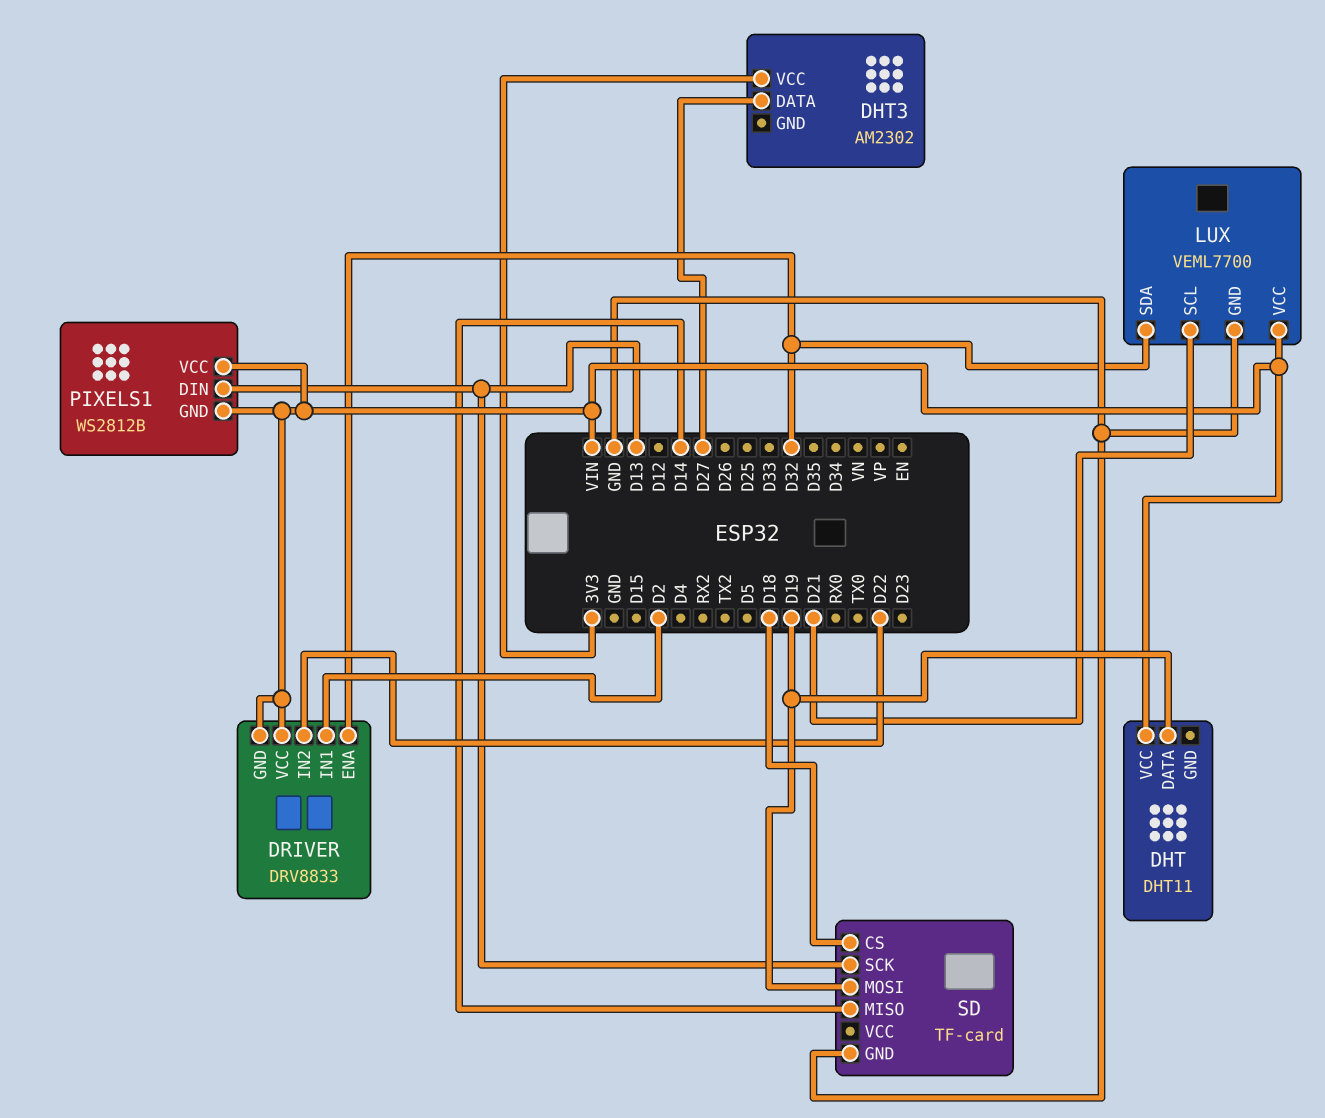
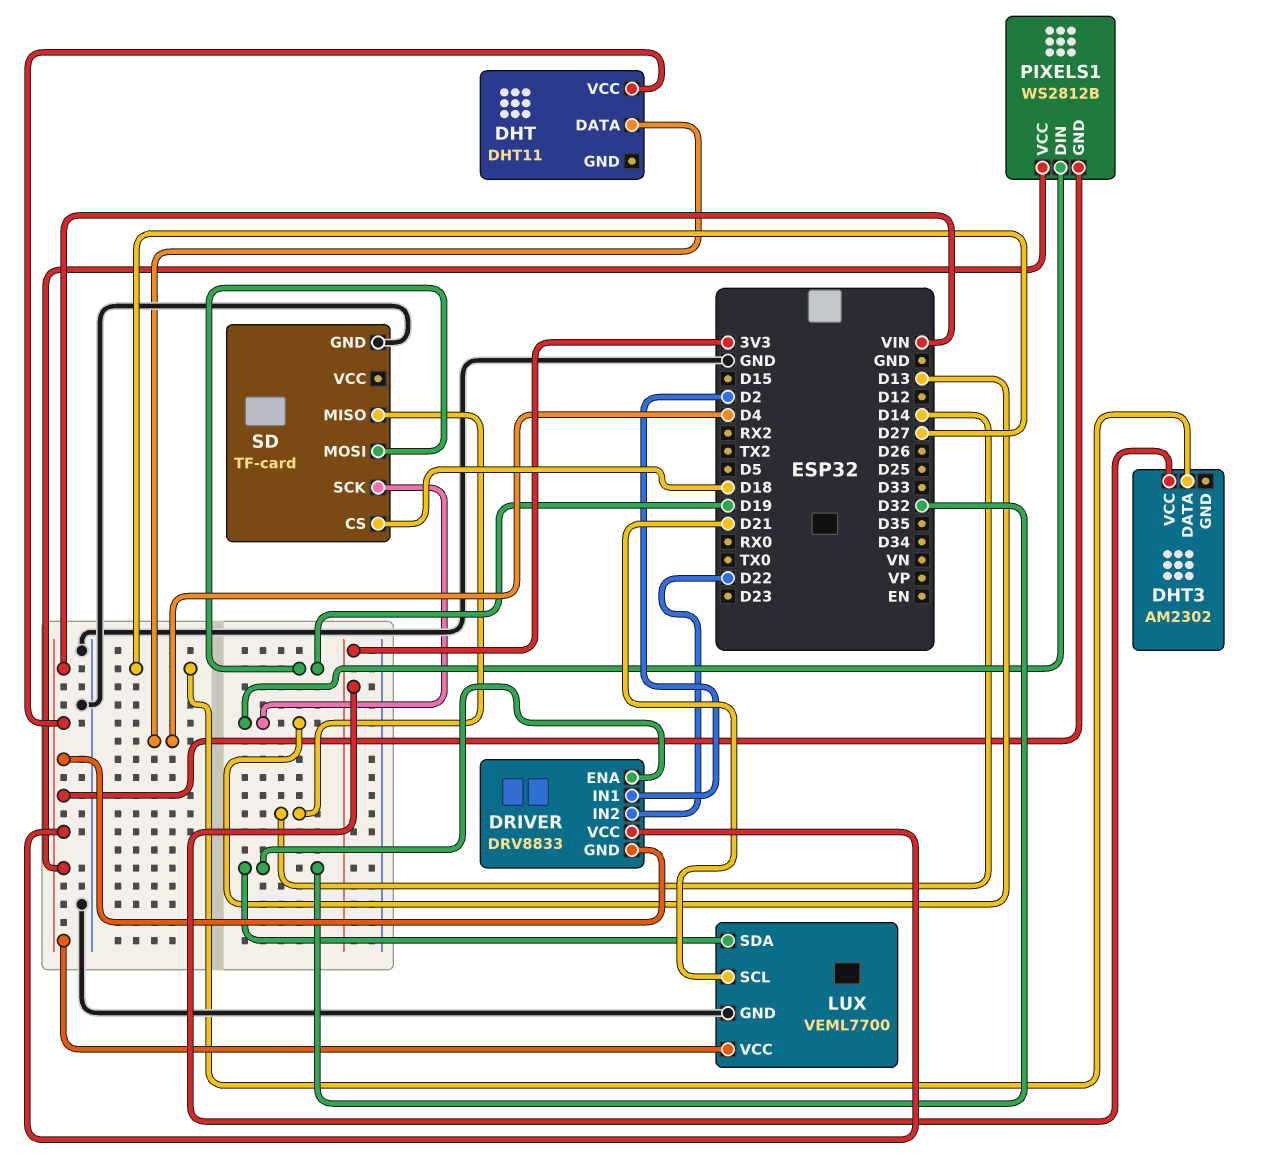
DHT pin DATA: D19 -> D4

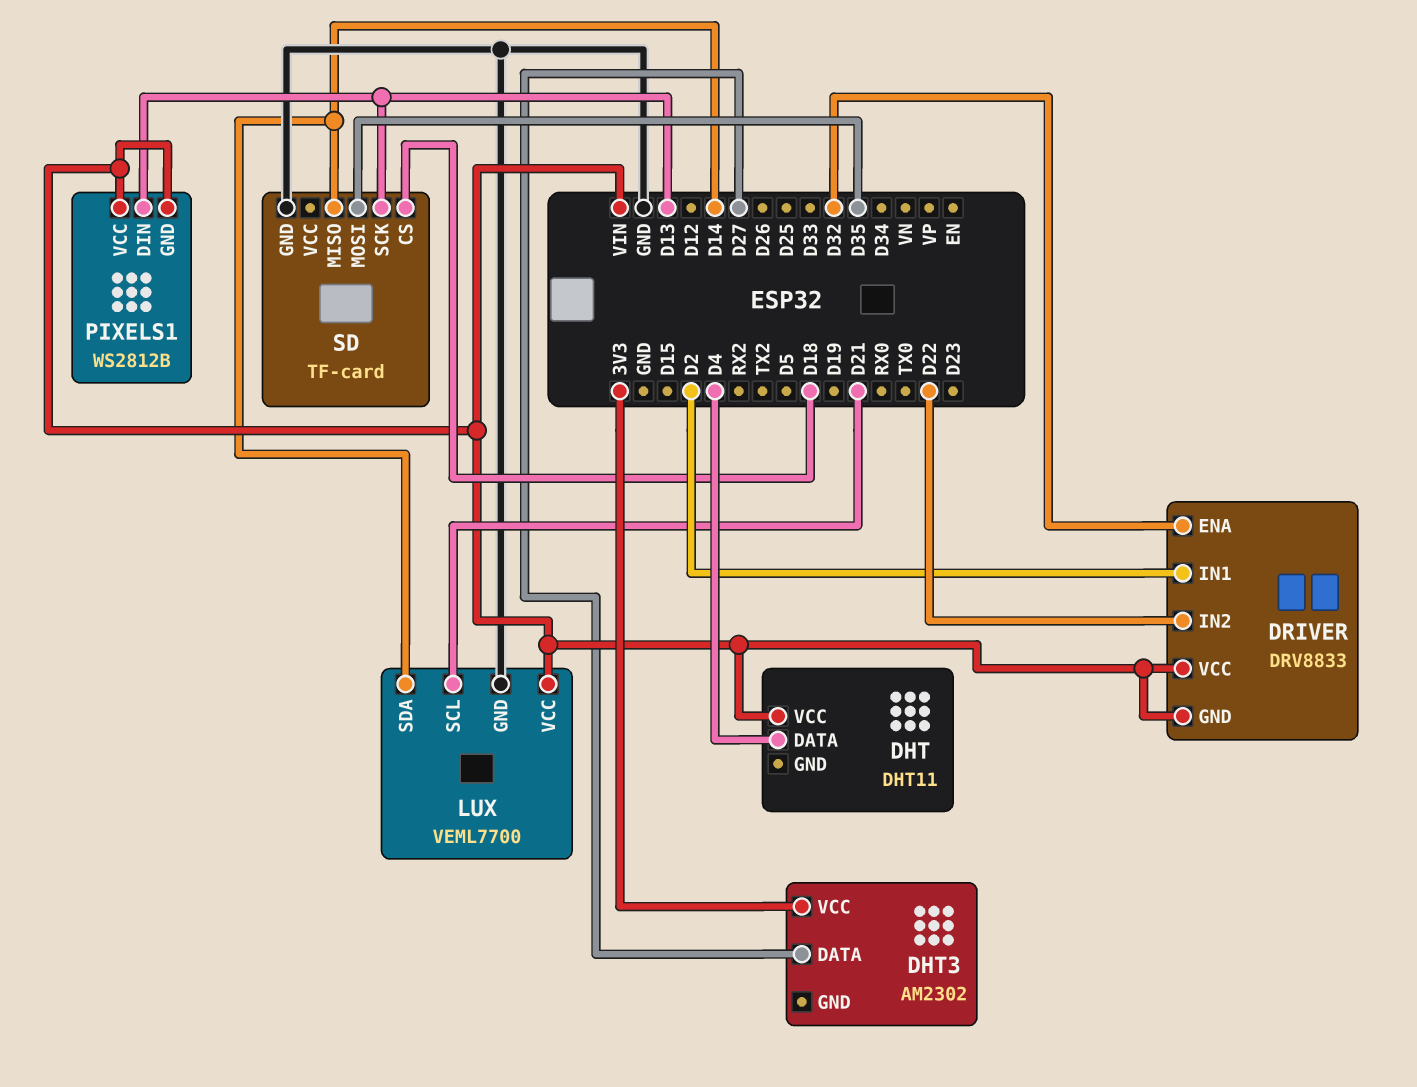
LUX pin SDA: D32 -> D14
SD pin MOSI: D19 -> D35

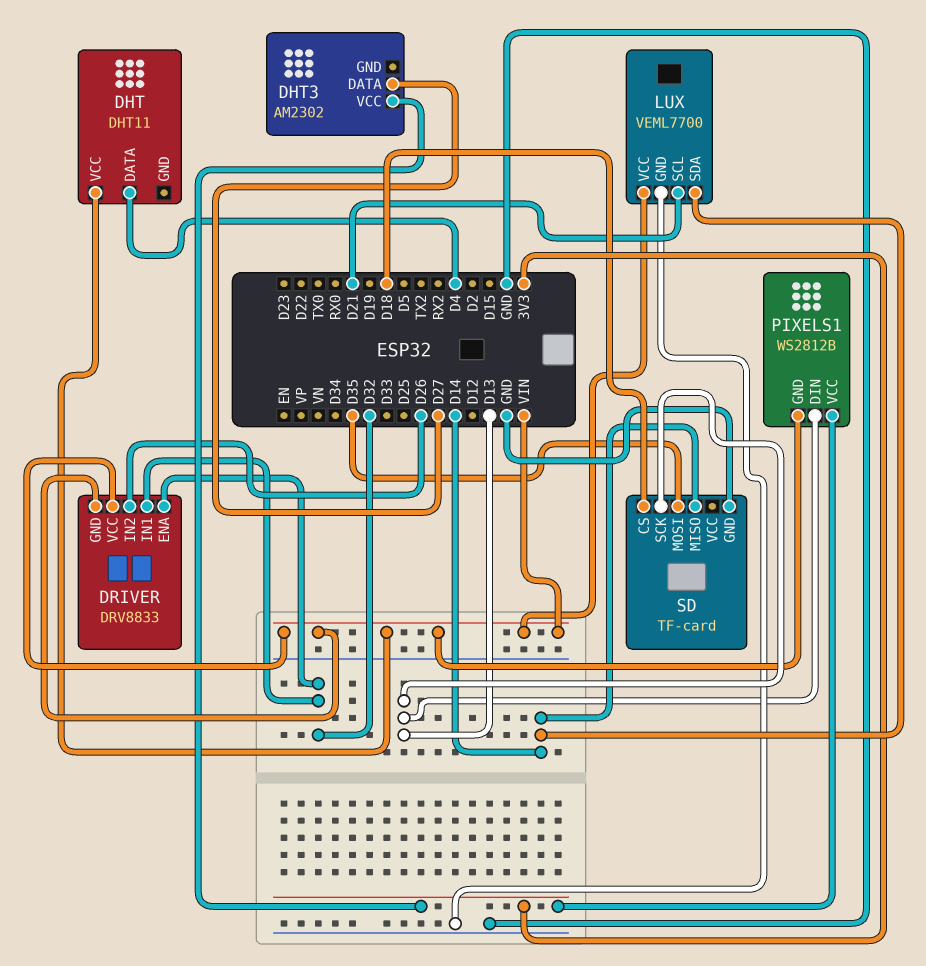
DRIVER pin IN1: D2 -> D32
DRIVER pin IN2: D22 -> D26
PIXELS1 pin VCC: VIN -> 3V3

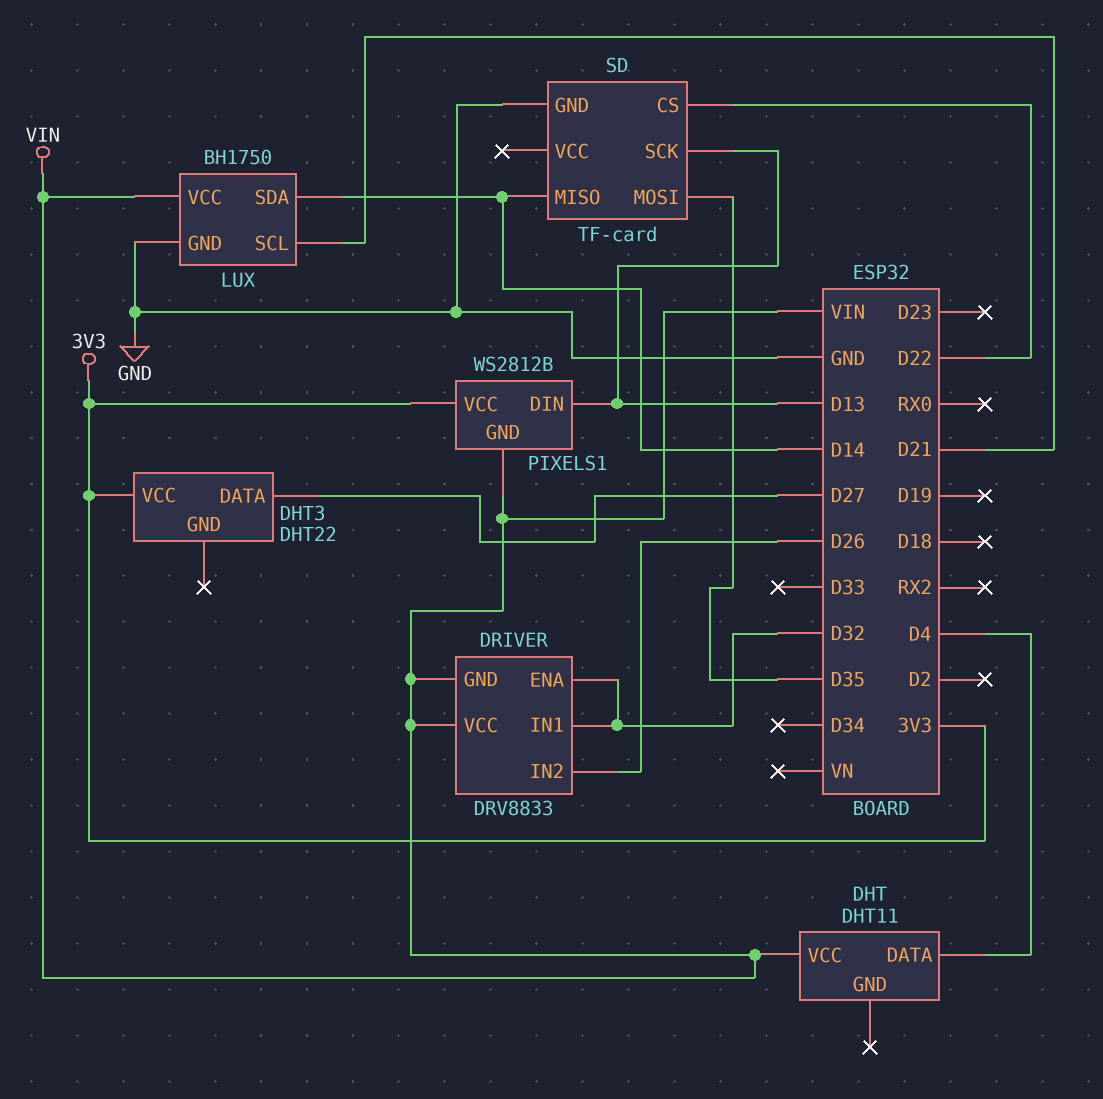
DHT3: AM2302 -> DHT22
LUX: VEML7700 -> BH1750
SD pin CS: D18 -> D22

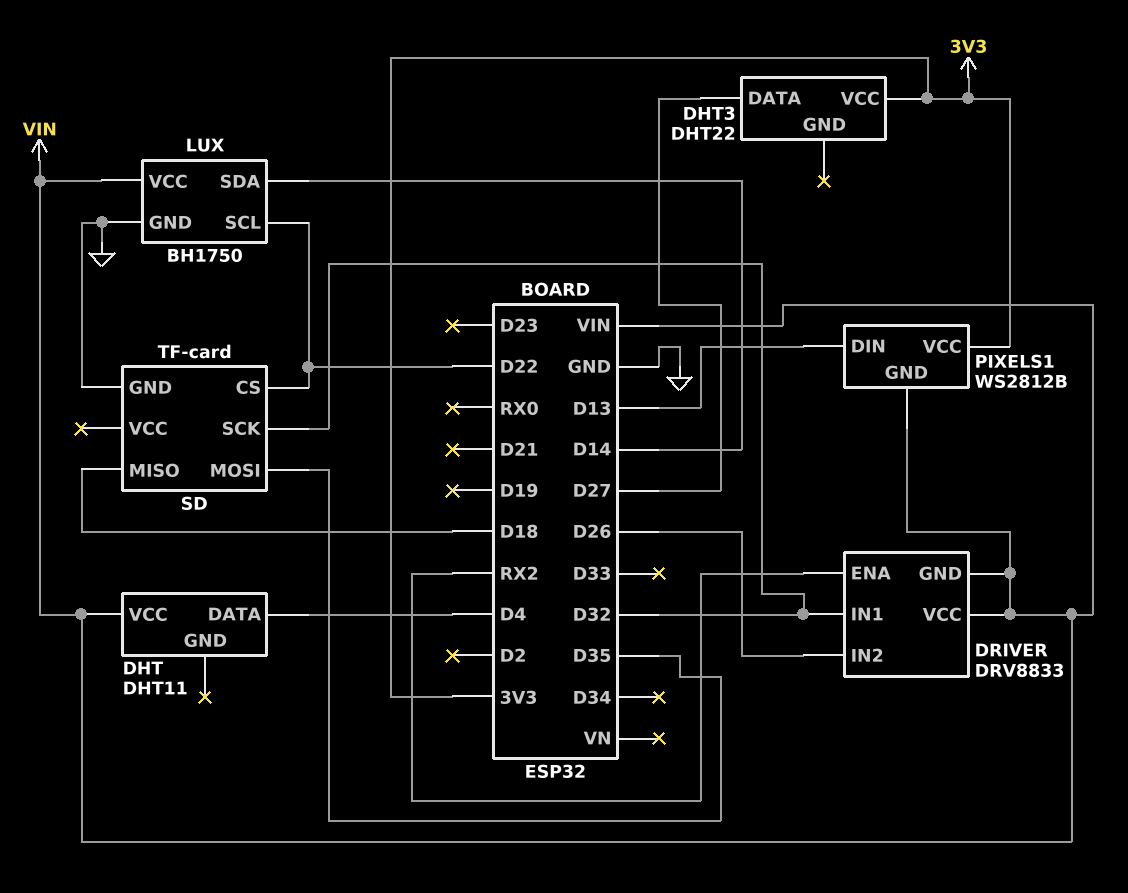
DRIVER pin ENA: D32 -> RX2
LUX pin SCL: D21 -> D22
SD pin MISO: D14 -> D18
SD pin SCK: D13 -> D32

